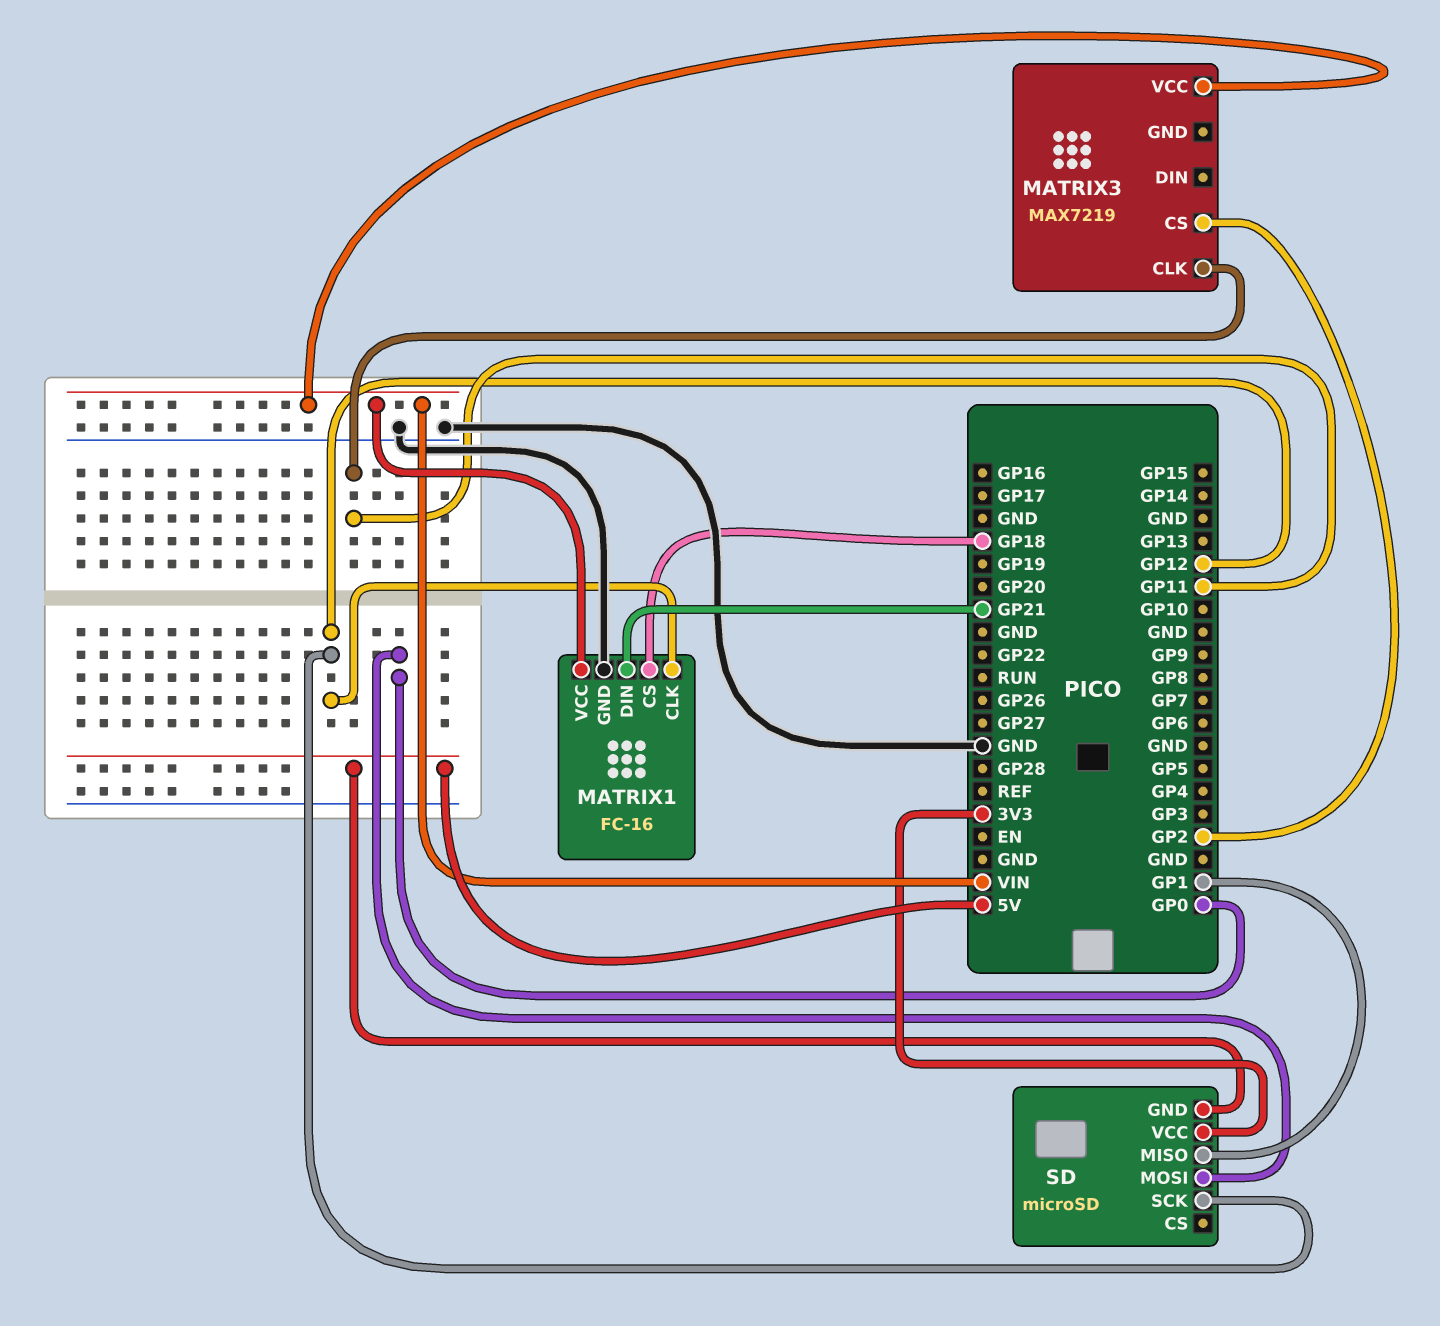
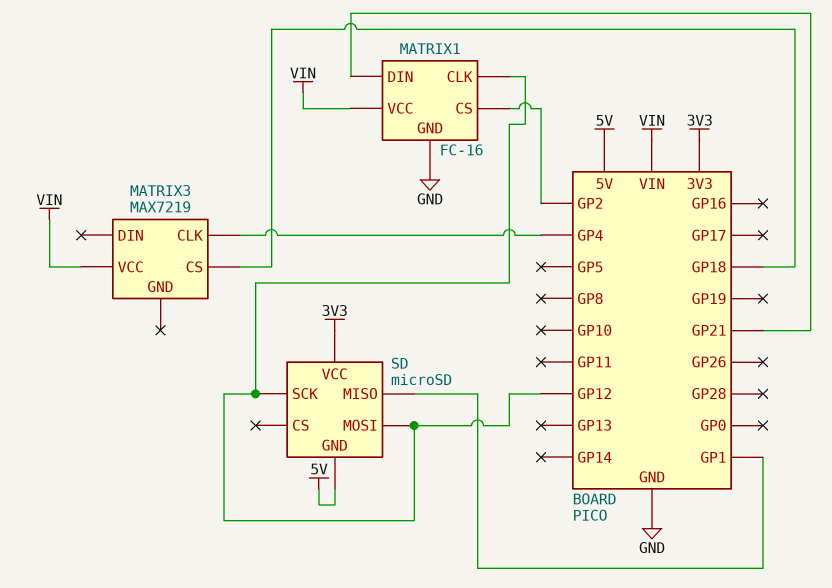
MATRIX1 pin CS: GP18 -> GP2
MATRIX3 pin CLK: GP11 -> GP4
MATRIX3 pin CS: GP2 -> GP18
SD pin MOSI: GP0 -> GP12

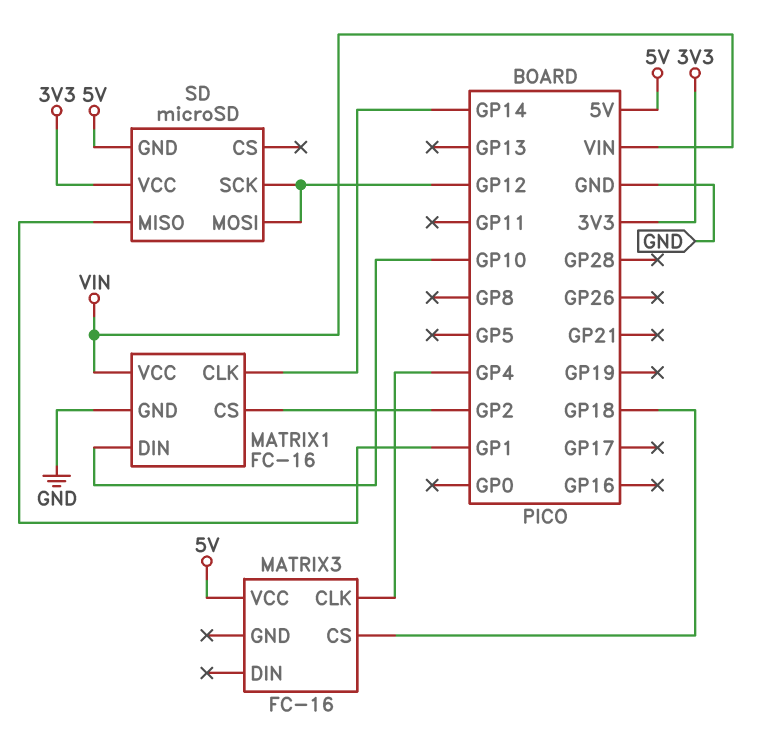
MATRIX1 pin CLK: GP12 -> GP14
MATRIX1 pin DIN: GP21 -> GP10
MATRIX3: MAX7219 -> FC-16
MATRIX3 pin VCC: VIN -> 5V

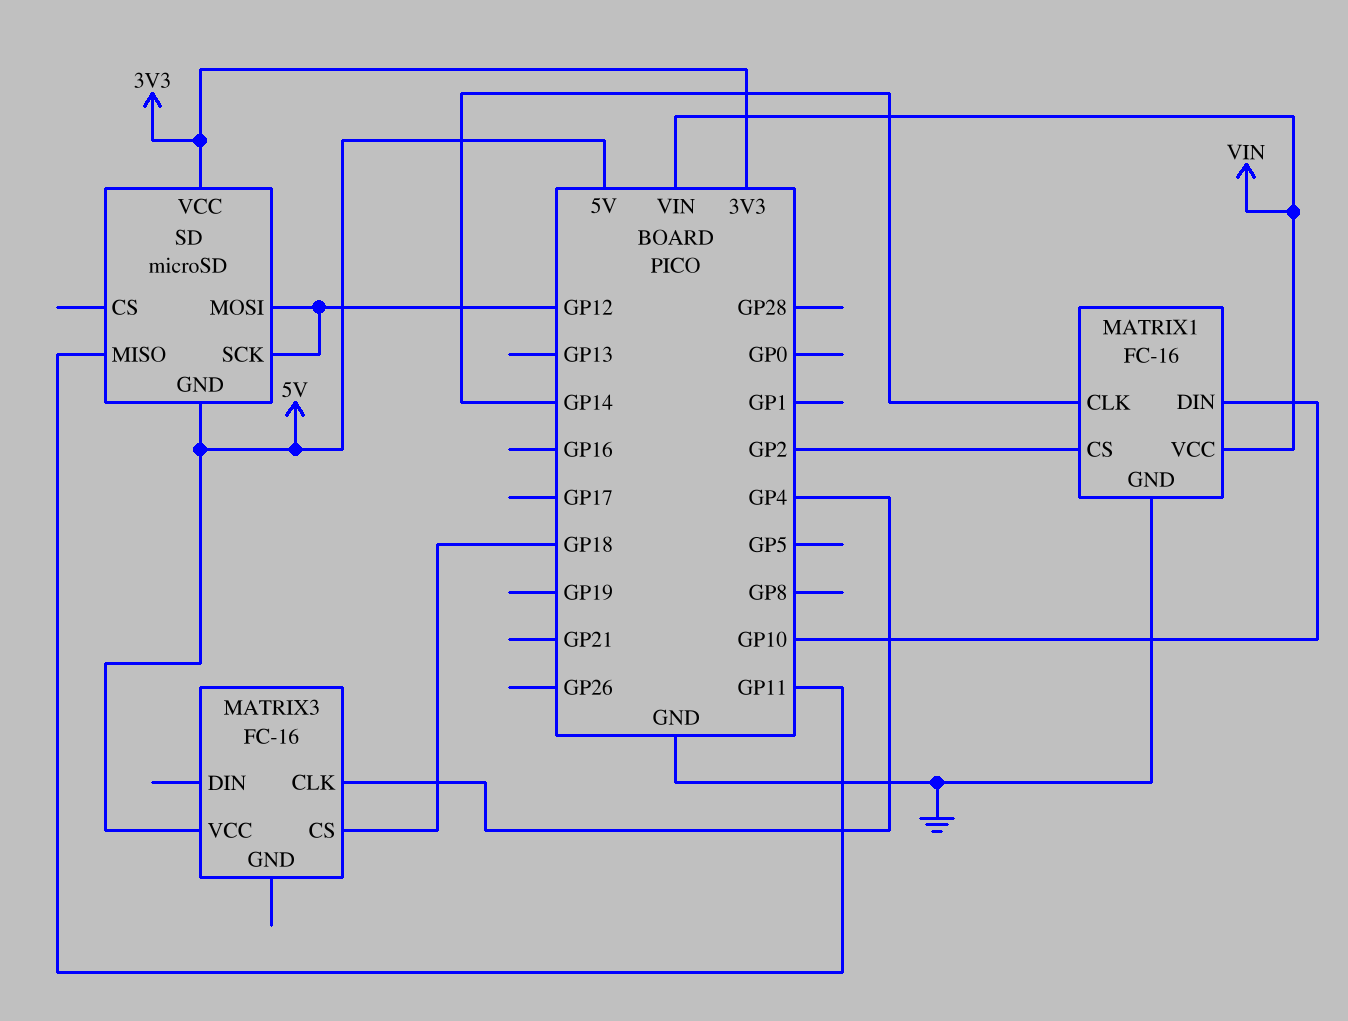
SD pin MISO: GP1 -> GP11

